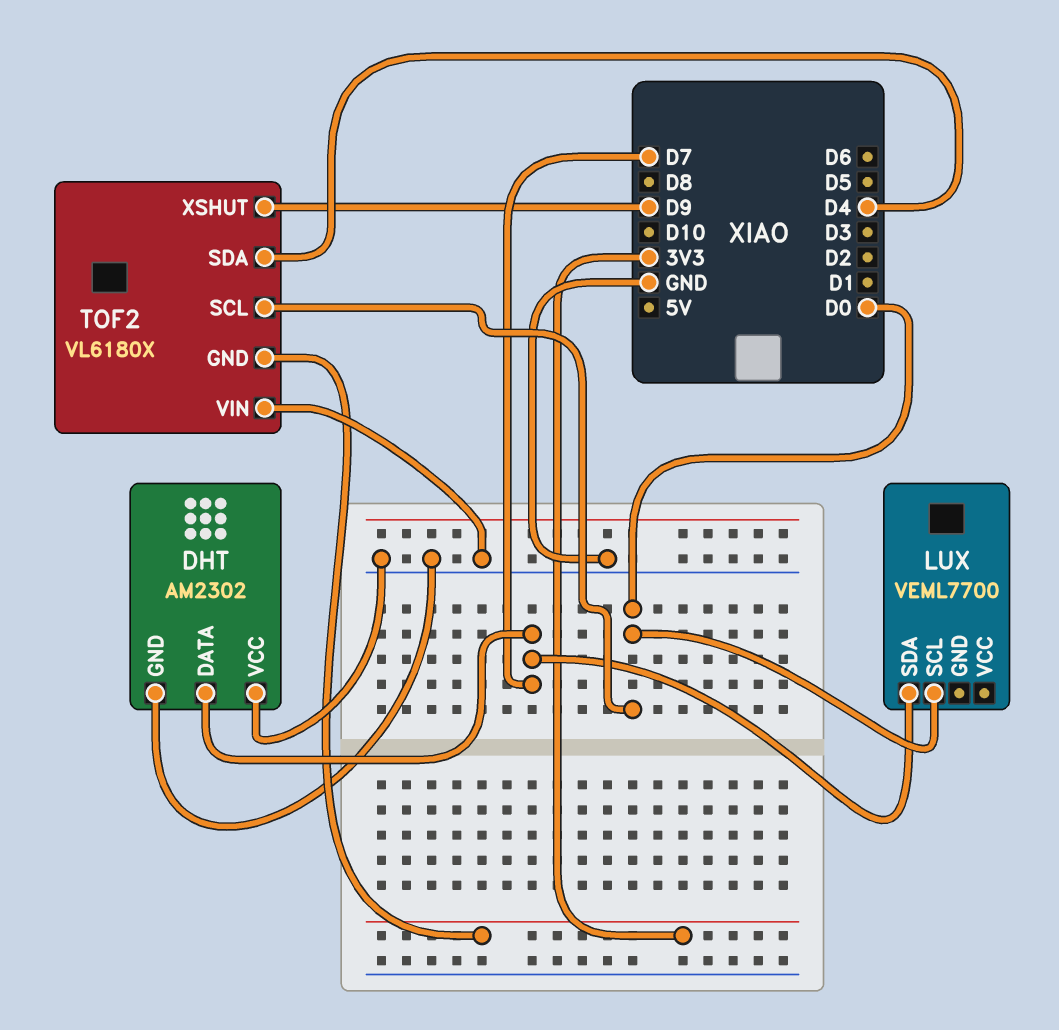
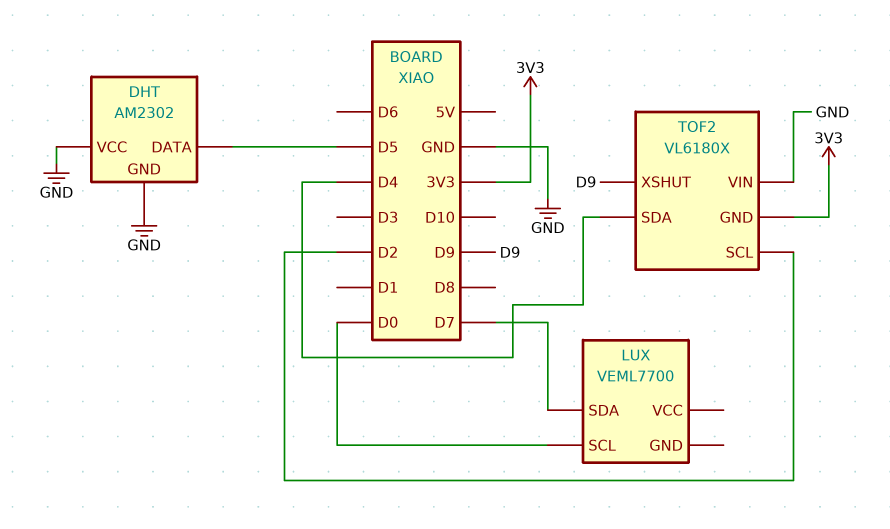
DHT pin DATA: D7 -> D5
TOF2 pin SCL: D0 -> D2

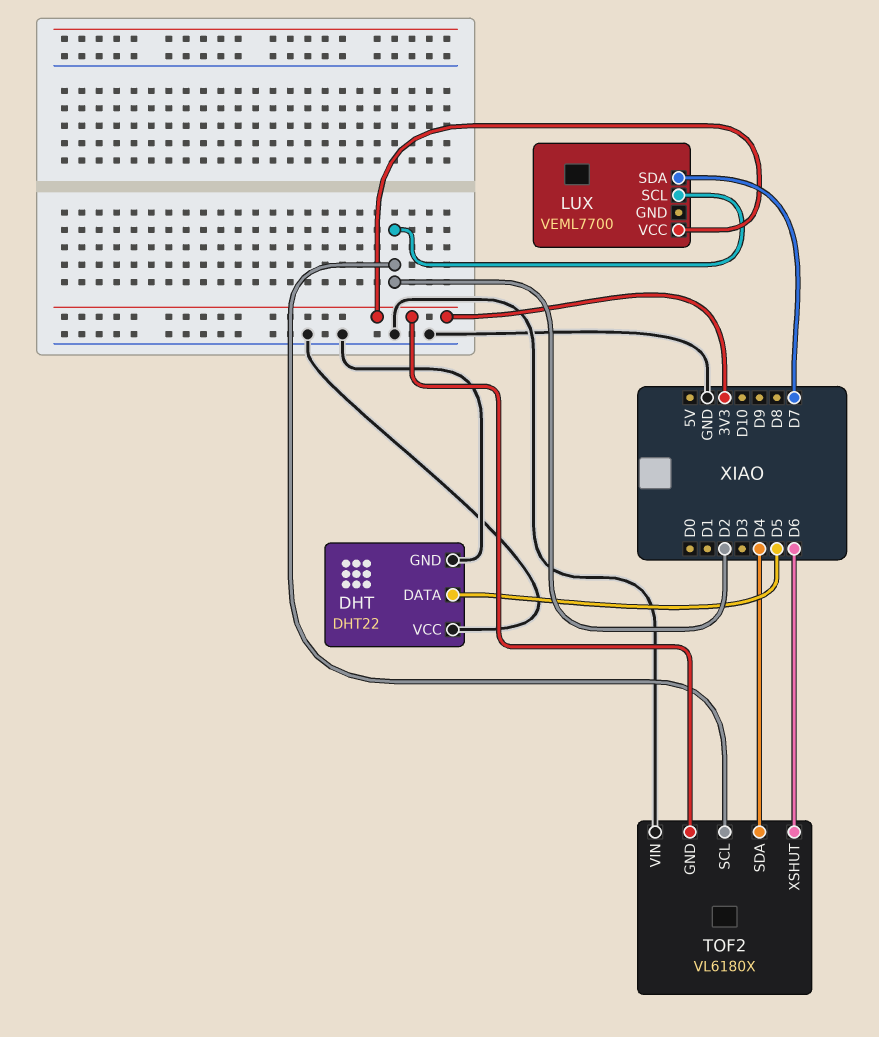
DHT: AM2302 -> DHT22
LUX pin SCL: D0 -> D2
LUX pin VCC: none -> 3V3
TOF2 pin XSHUT: D9 -> D6

